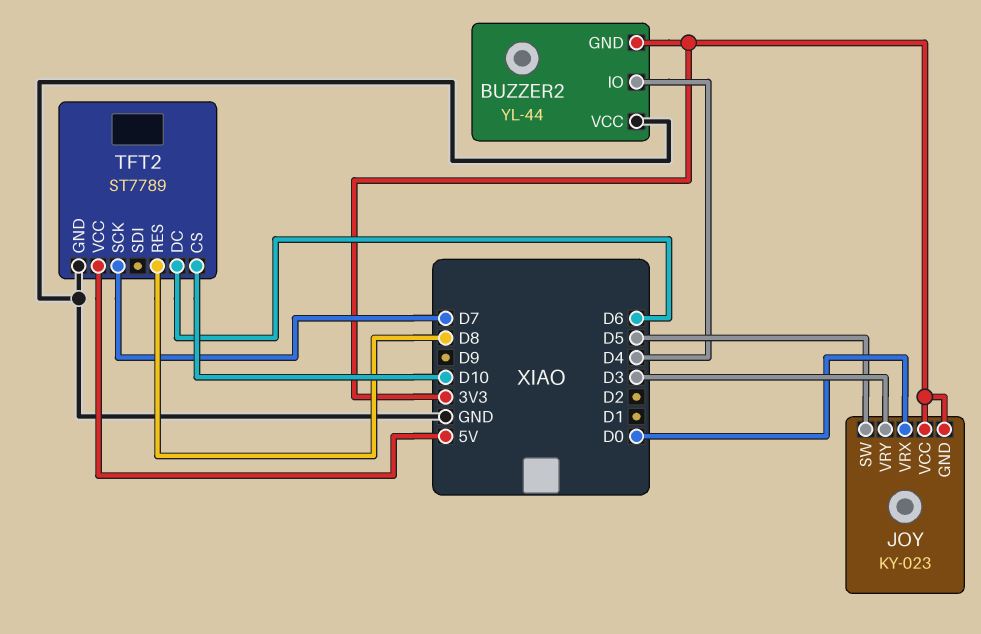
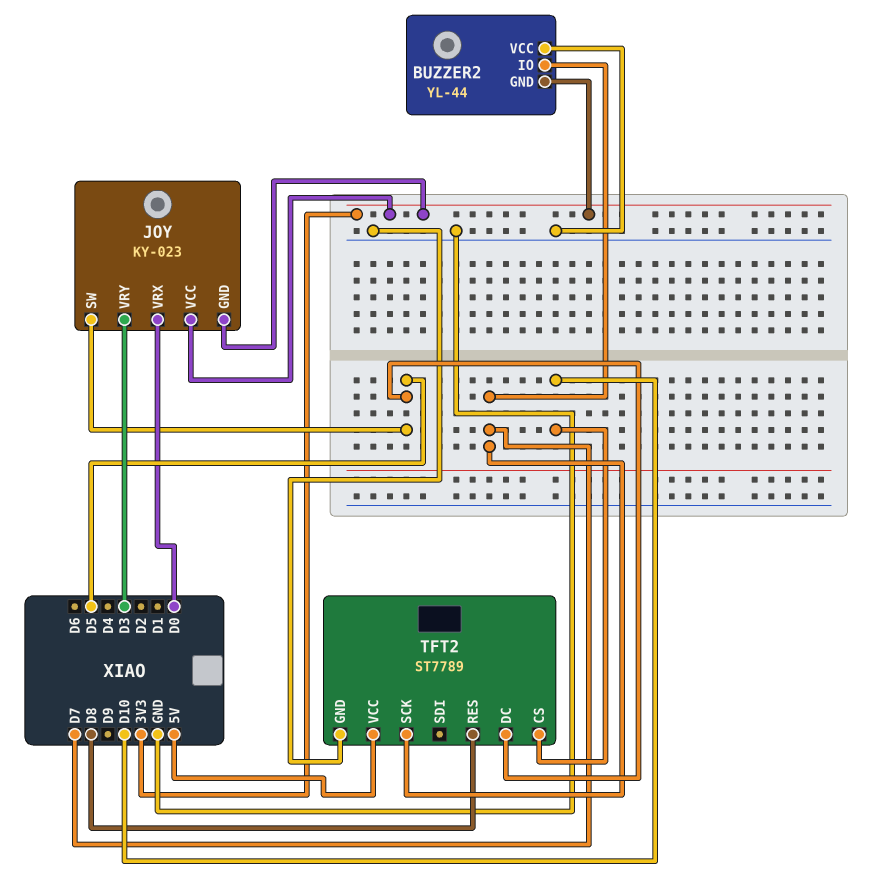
BUZZER2 pin IO: D4 -> D7
TFT2 pin DC: D6 -> D5

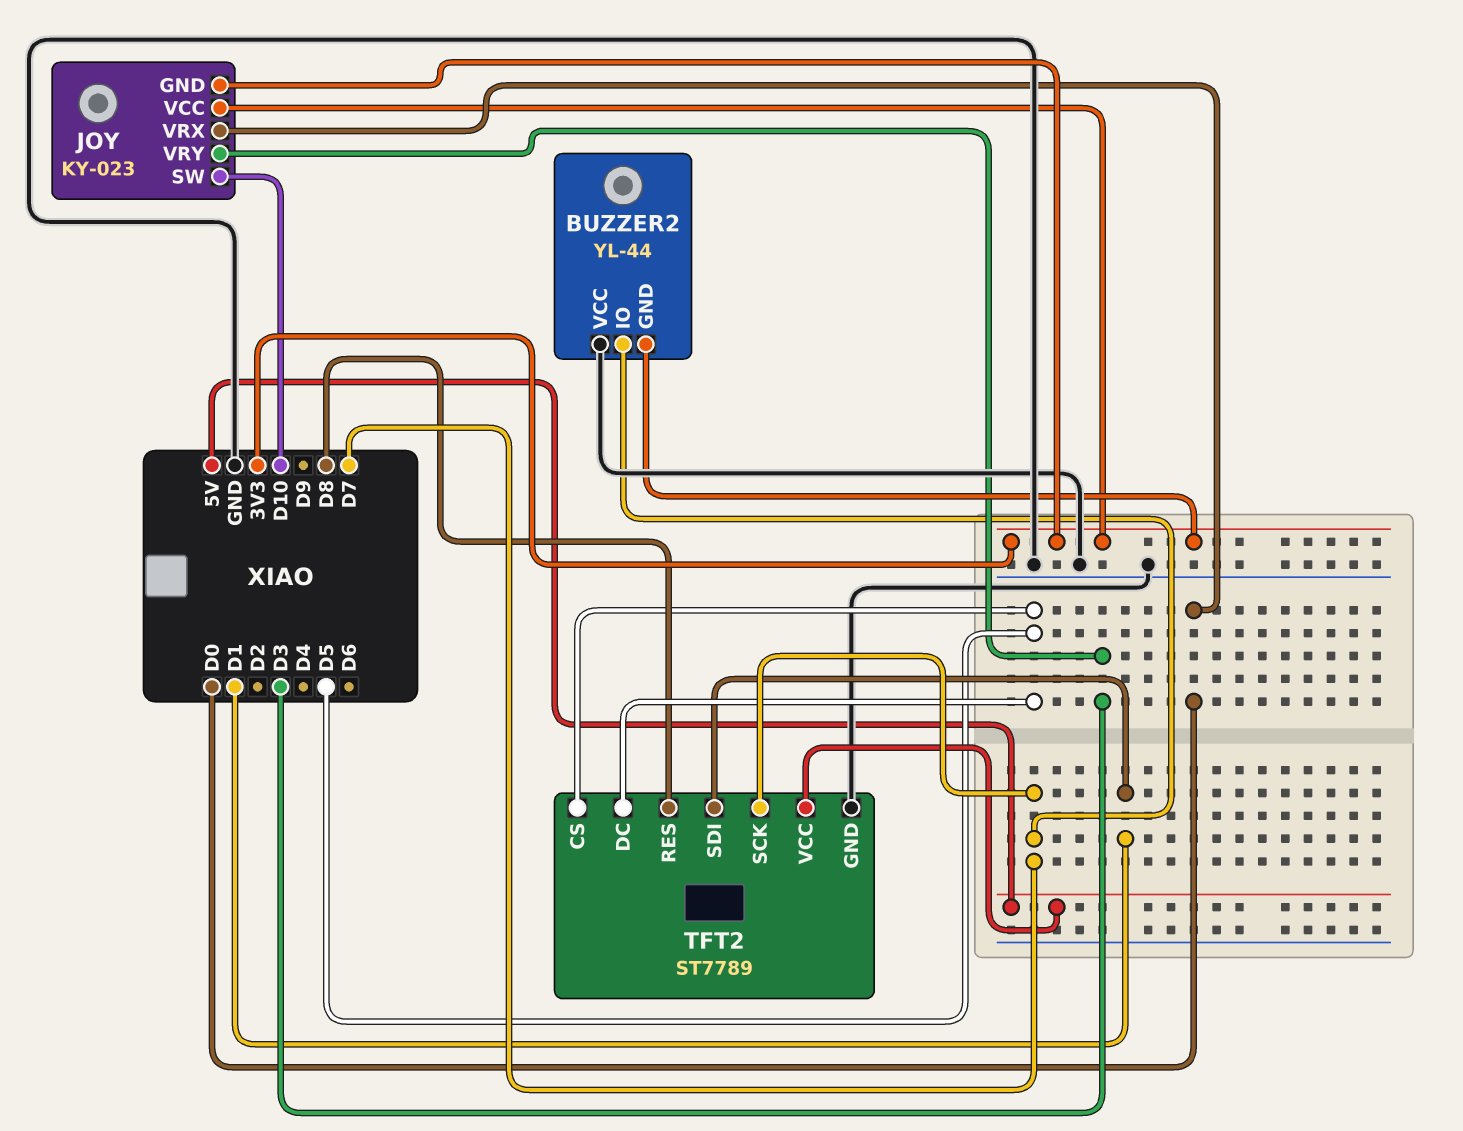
JOY pin SW: D5 -> D10
TFT2 pin CS: D10 -> D5
TFT2 pin SDI: none -> D1

